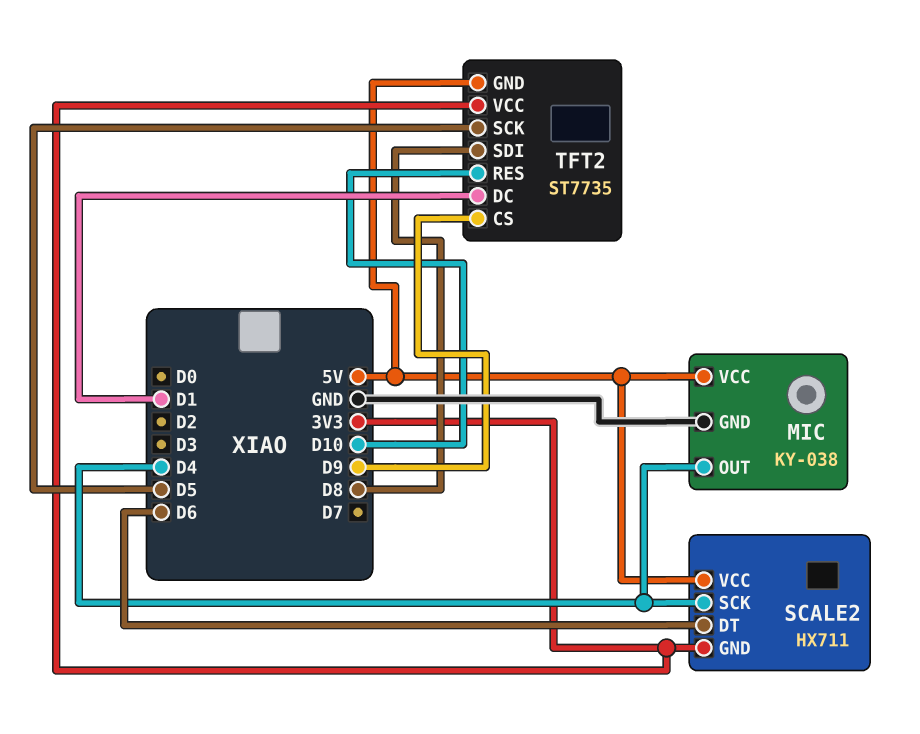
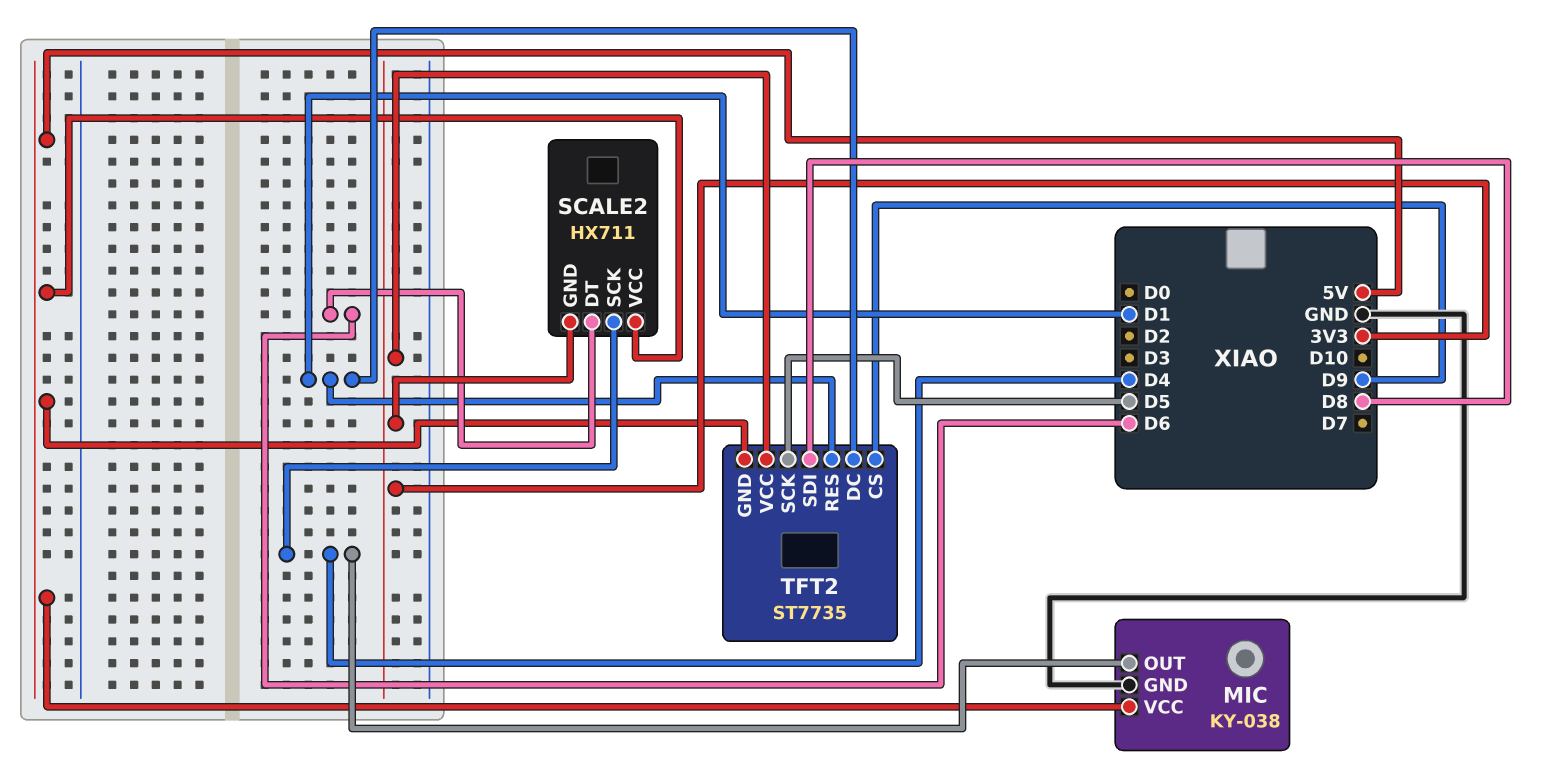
TFT2 pin RES: D10 -> D1

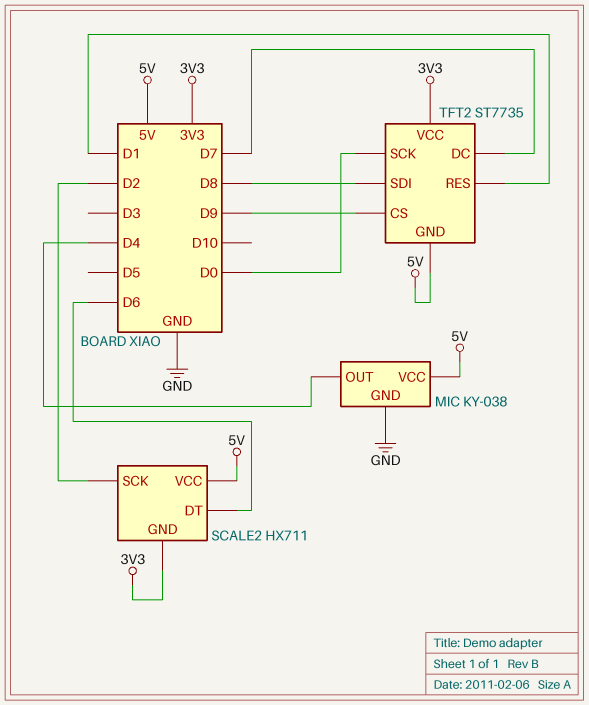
SCALE2 pin SCK: D4 -> D2
TFT2 pin DC: D1 -> D7
TFT2 pin SCK: D5 -> D0

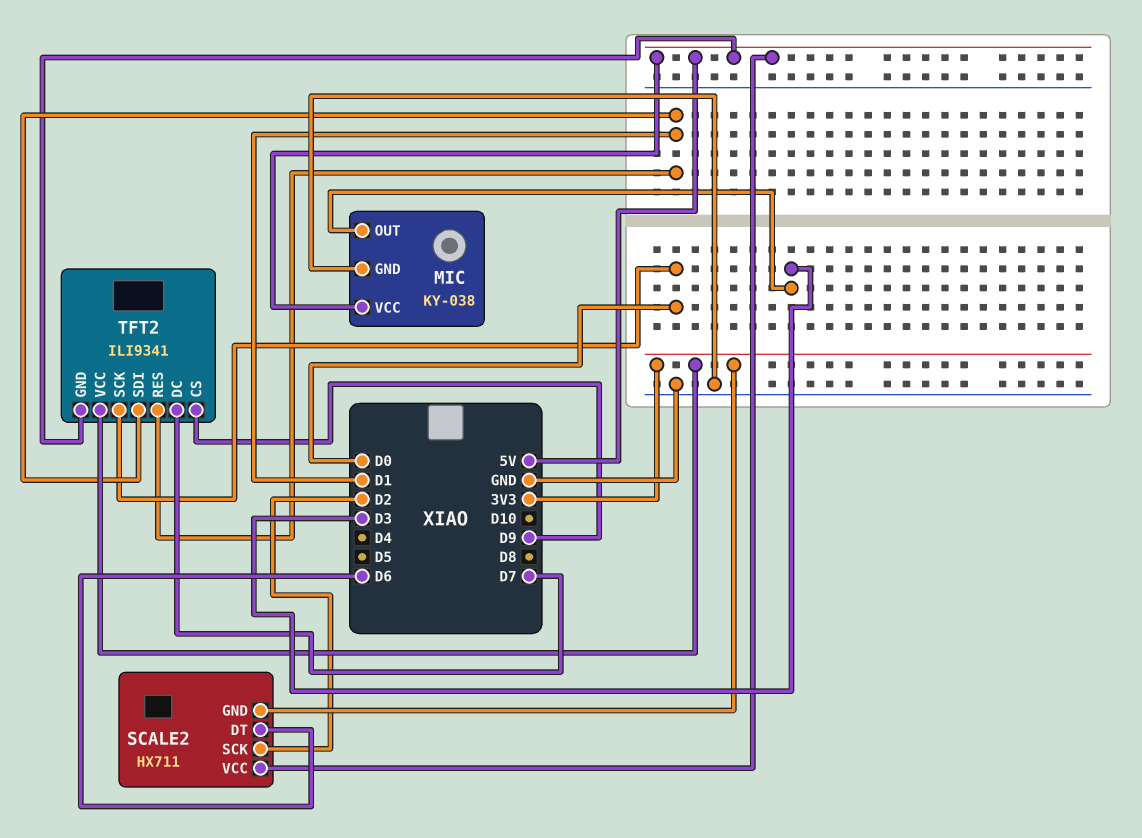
MIC pin OUT: D4 -> D3
TFT2: ST7735 -> ILI9341
TFT2 pin SDI: D8 -> D1

